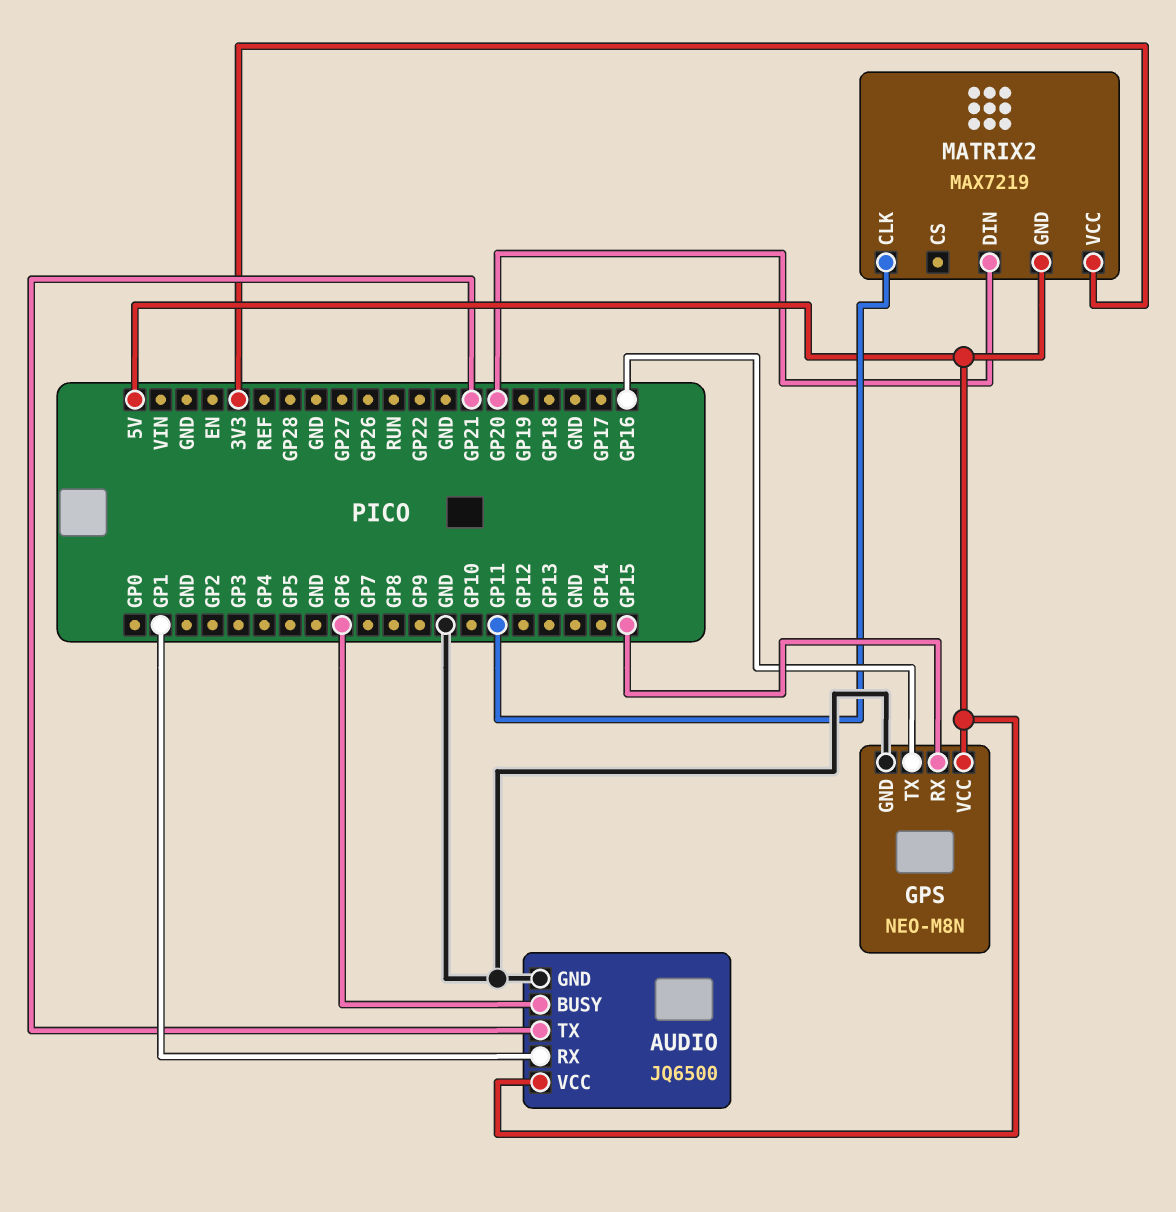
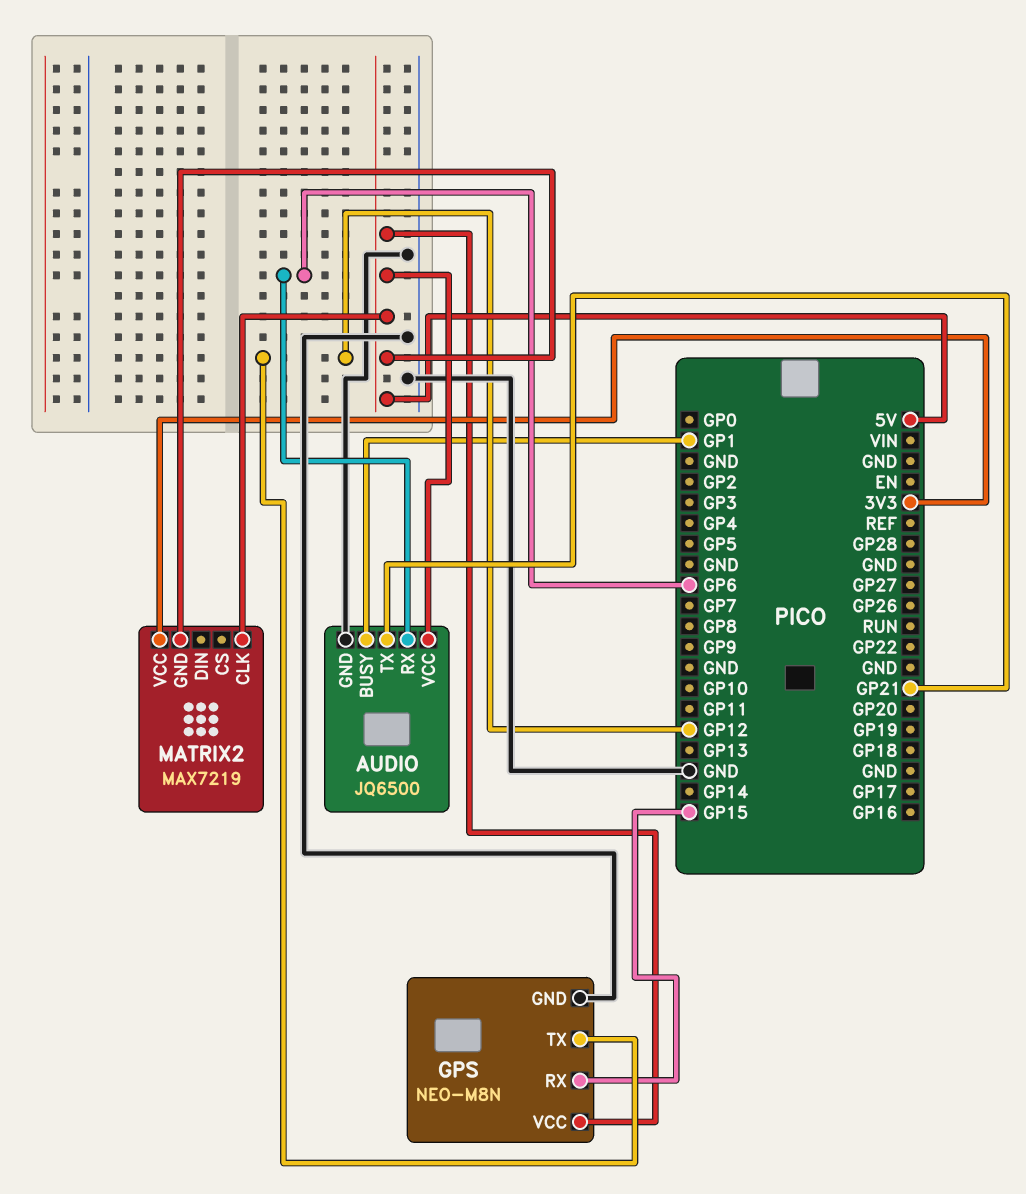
AUDIO pin BUSY: GP6 -> GP1
AUDIO pin RX: GP1 -> GP6
GPS pin TX: GP16 -> GP12
MATRIX2 pin CLK: GP11 -> 5V
MATRIX2 pin DIN: GP20 -> none

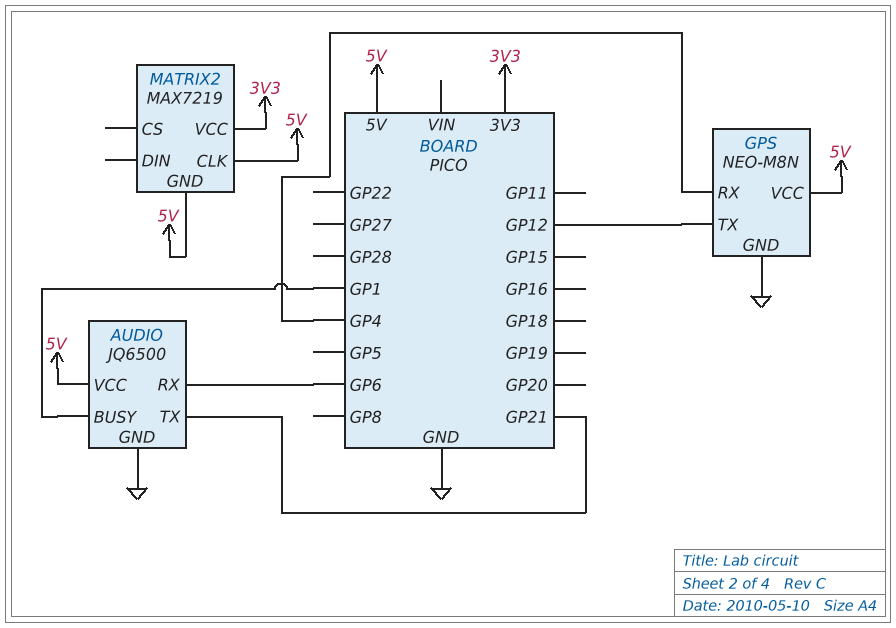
GPS pin RX: GP15 -> GP4

